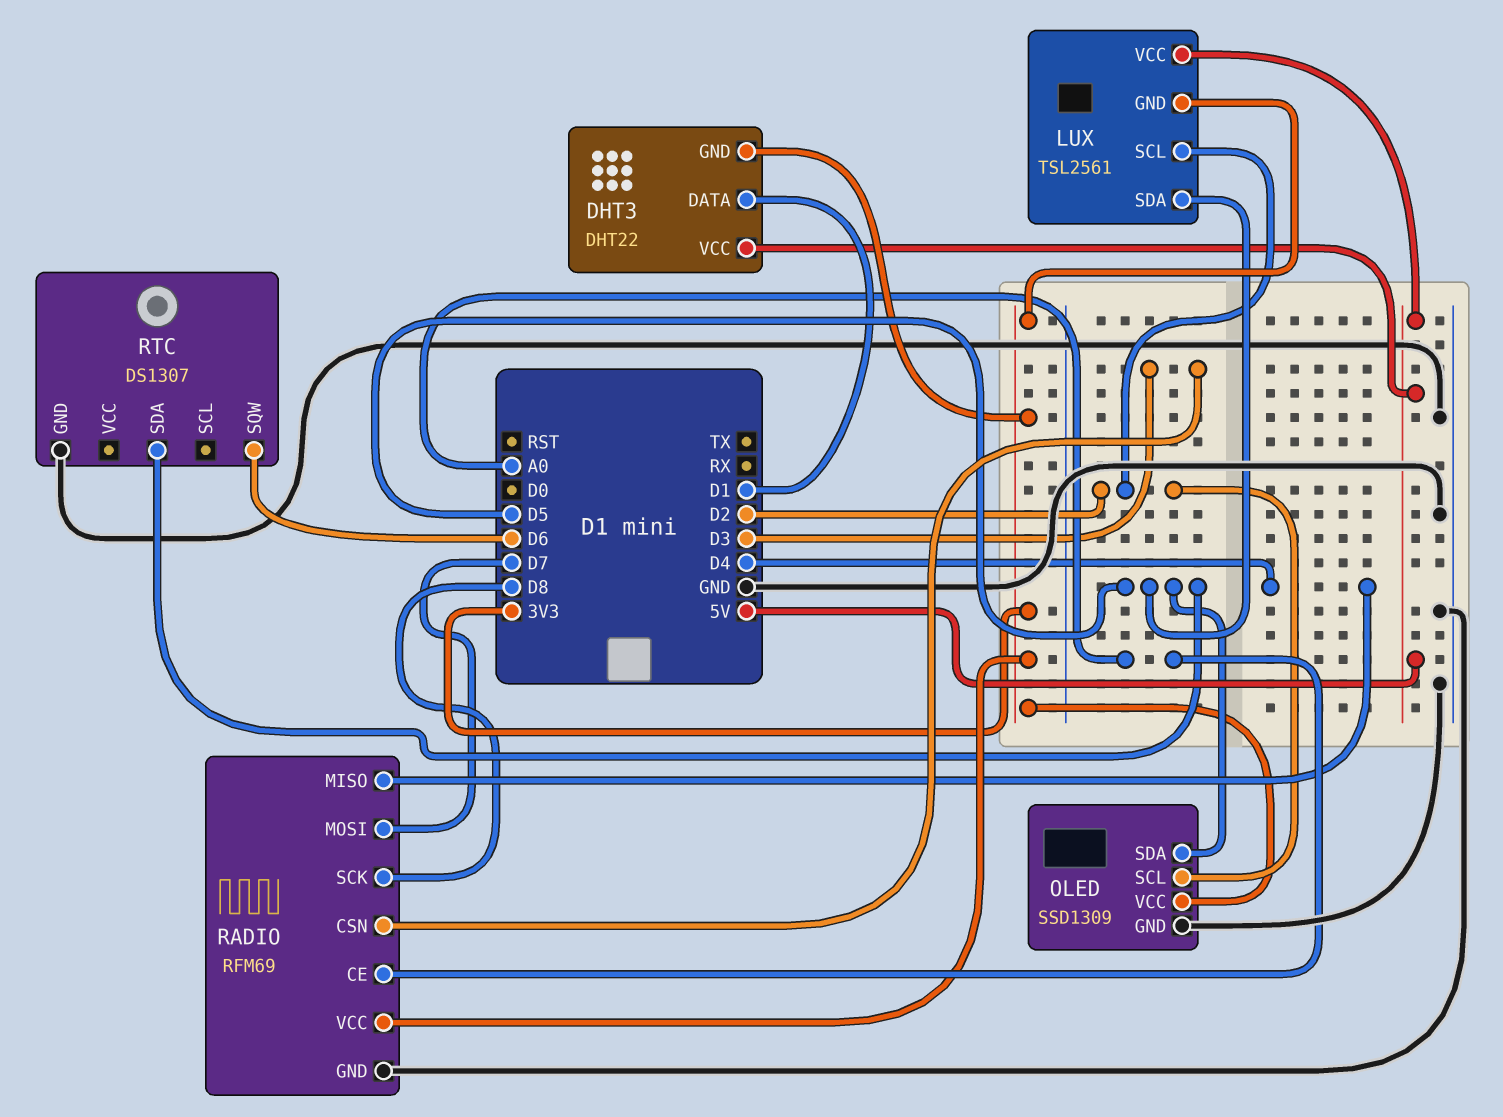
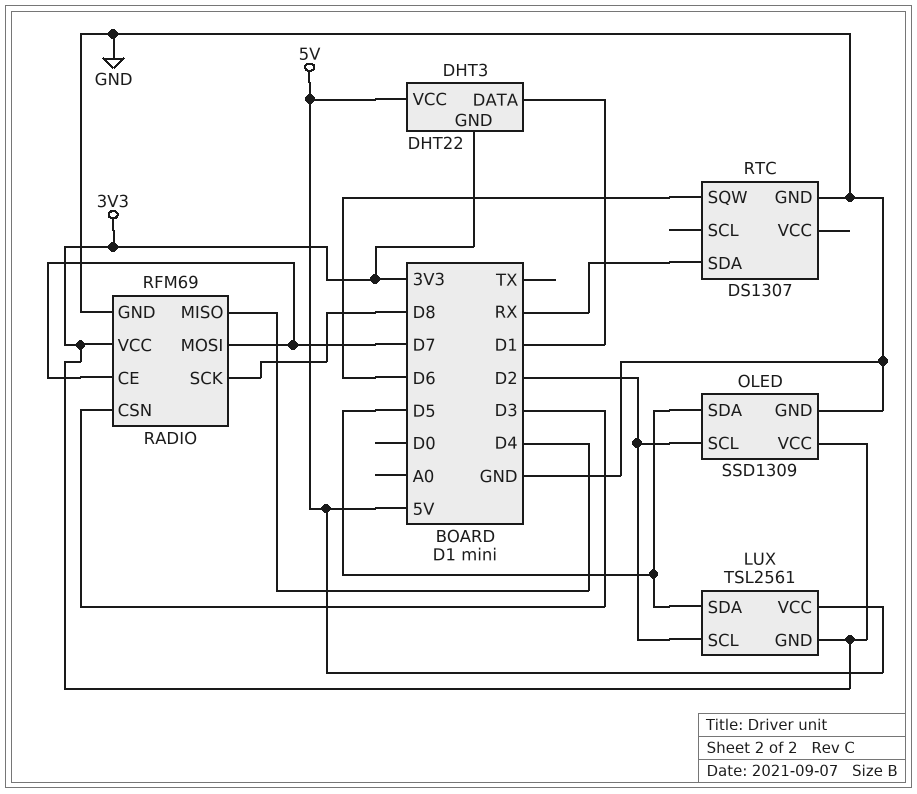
RADIO pin CE: A0 -> D7
RTC pin SDA: D5 -> RX

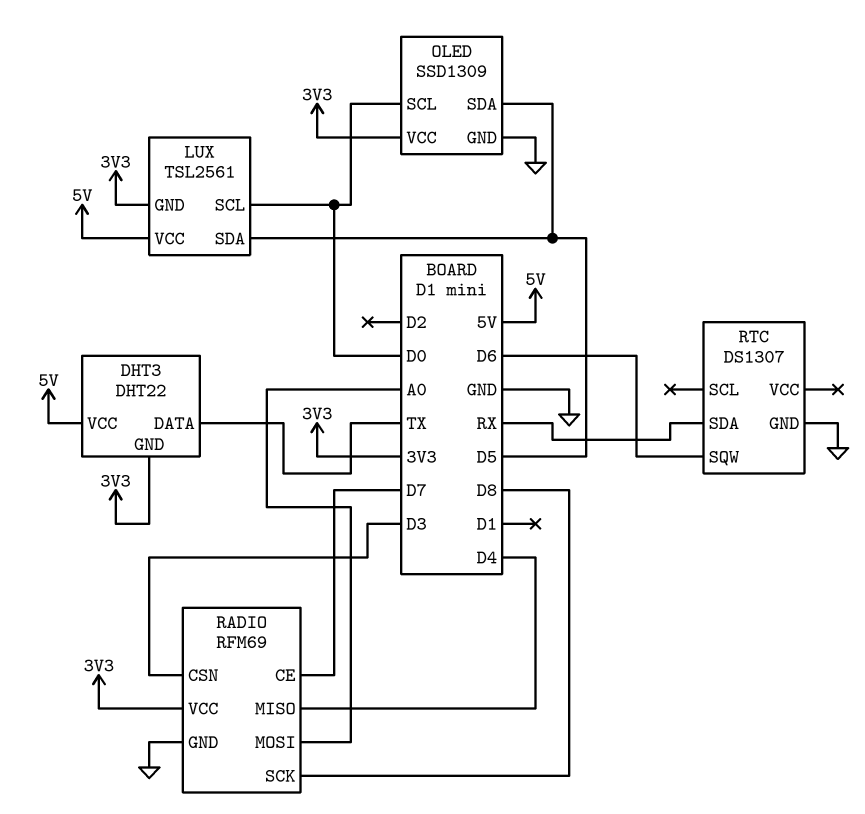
DHT3 pin DATA: D1 -> TX
LUX pin SCL: D2 -> D0
OLED pin SCL: D2 -> D0
RADIO pin MOSI: D7 -> A0

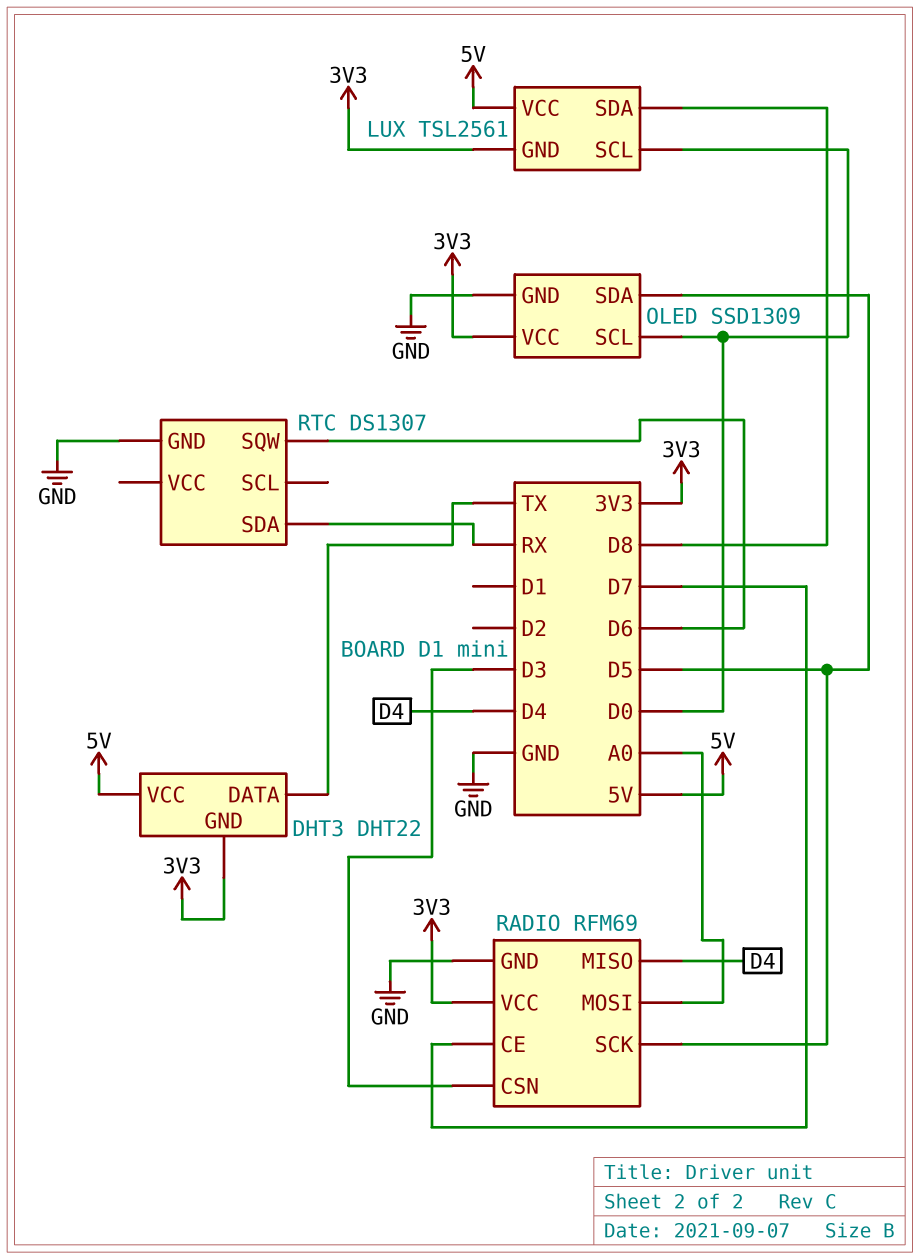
LUX pin SDA: D5 -> D8
RADIO pin SCK: D8 -> D5

